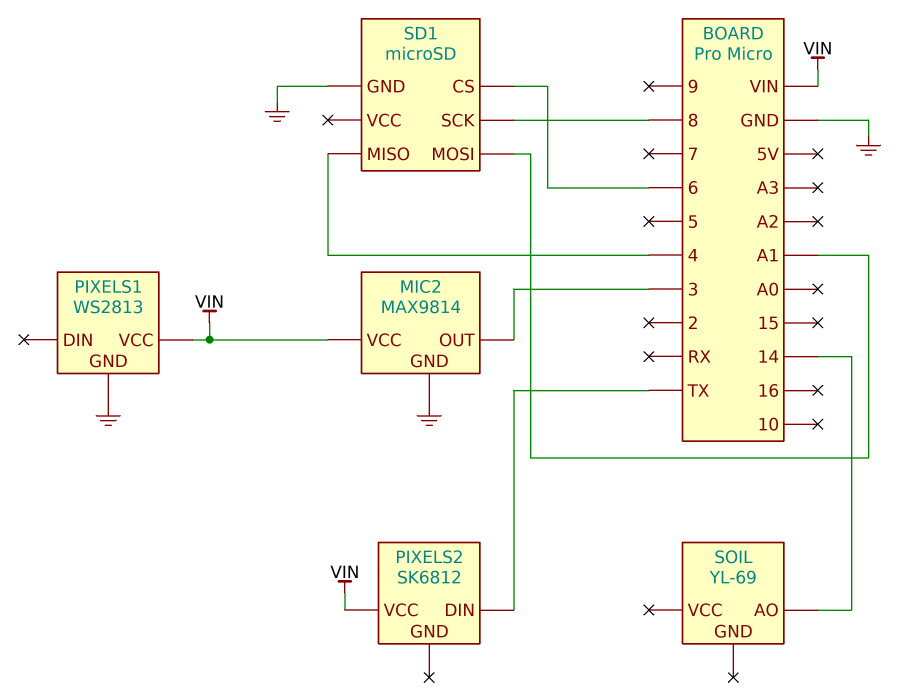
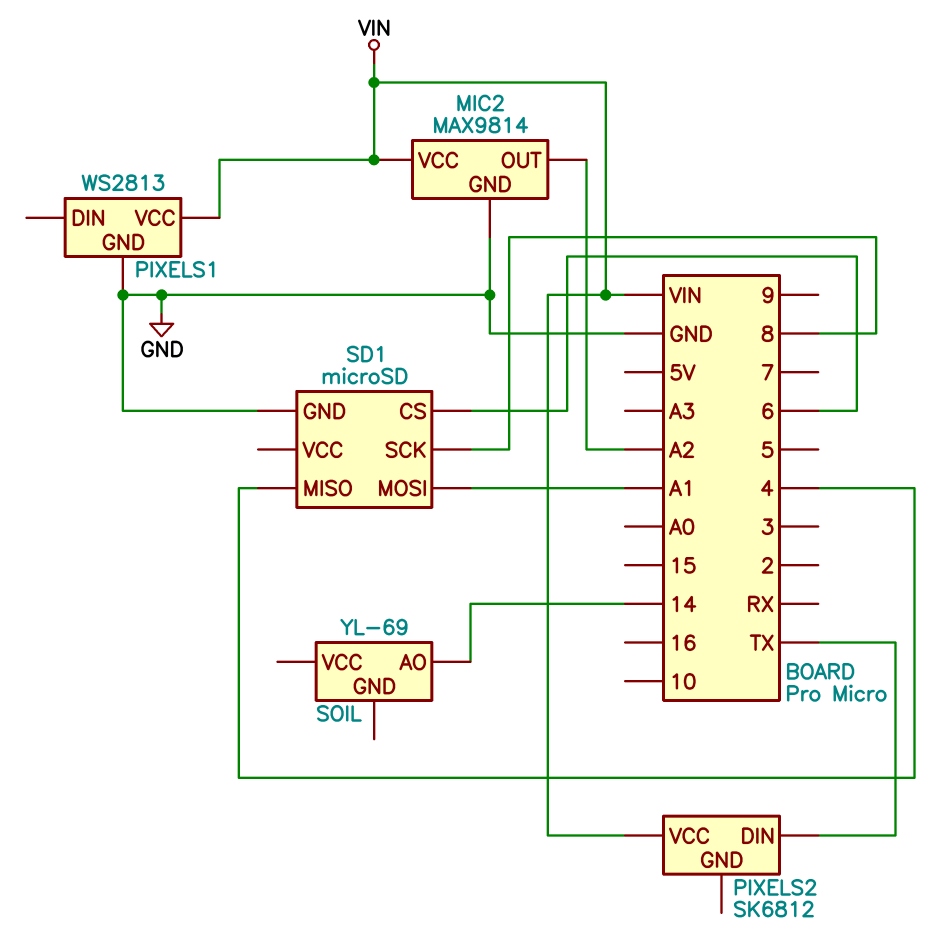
MIC2 pin OUT: 3 -> A2

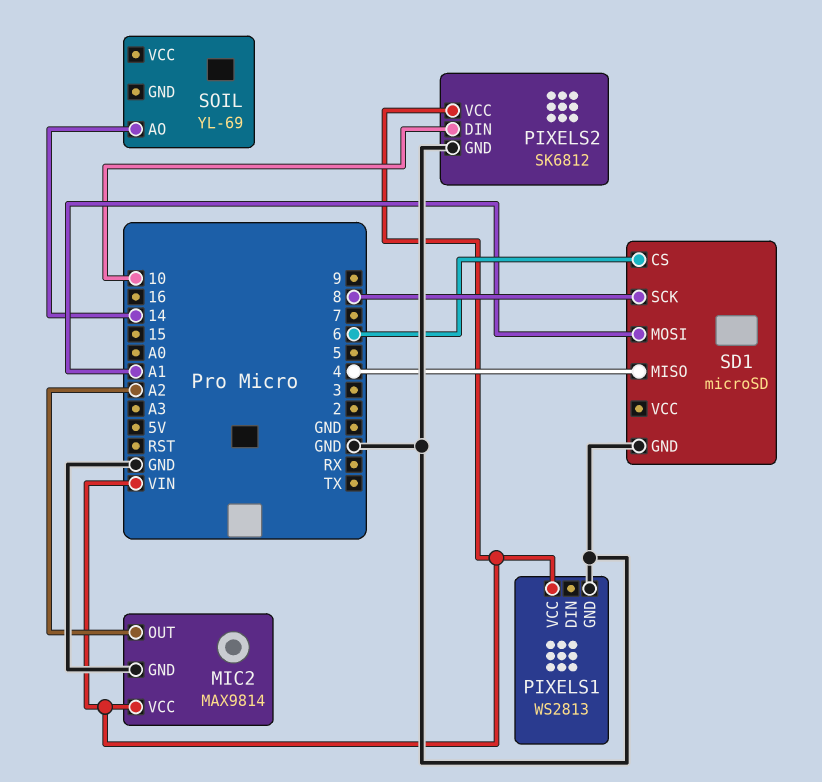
PIXELS2 pin DIN: TX -> 10
PIXELS2 pin GND: none -> GND

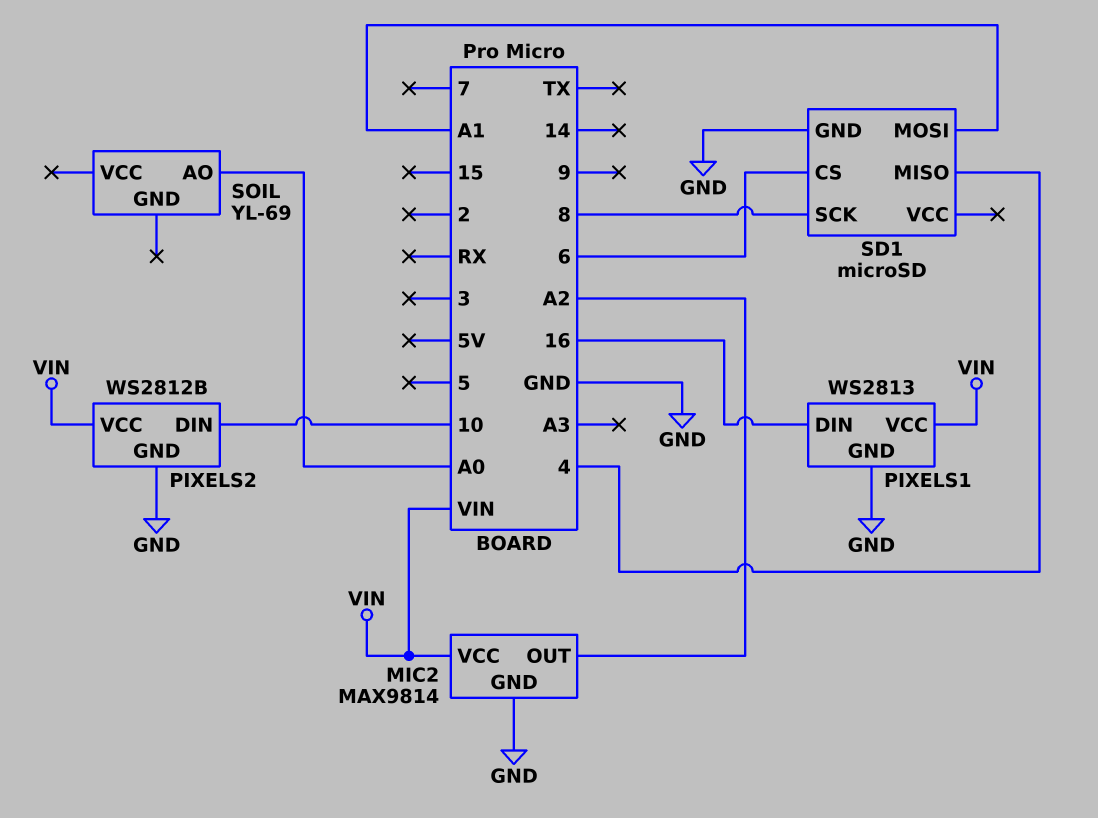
PIXELS1 pin DIN: none -> 16
PIXELS2: SK6812 -> WS2812B
SOIL pin AO: 14 -> A0

